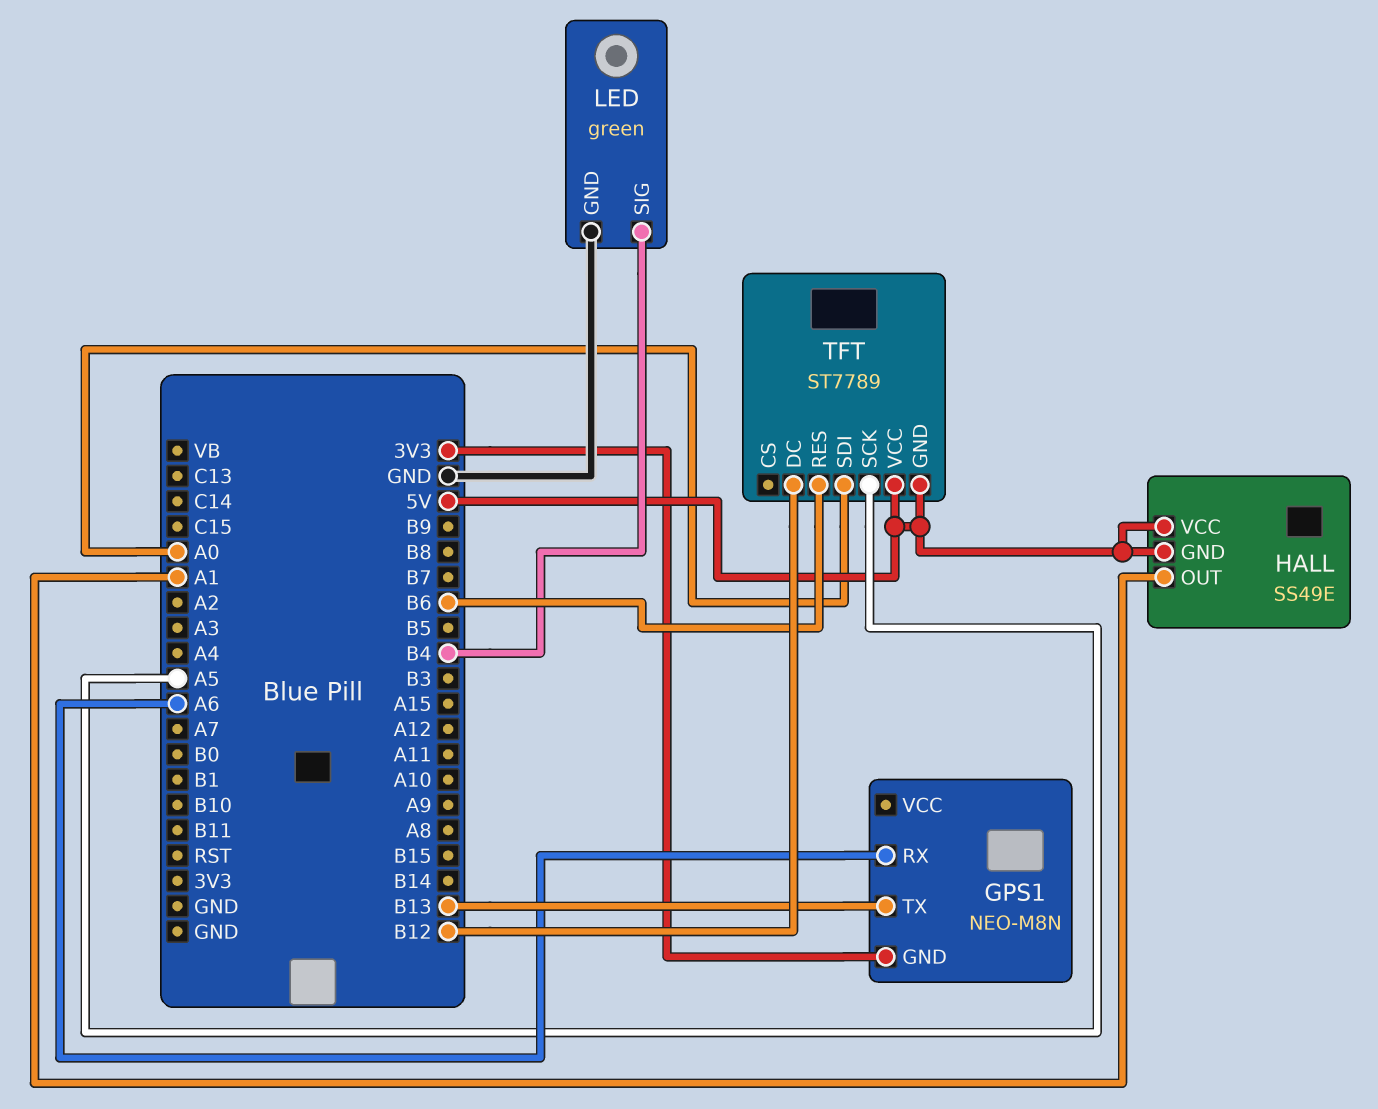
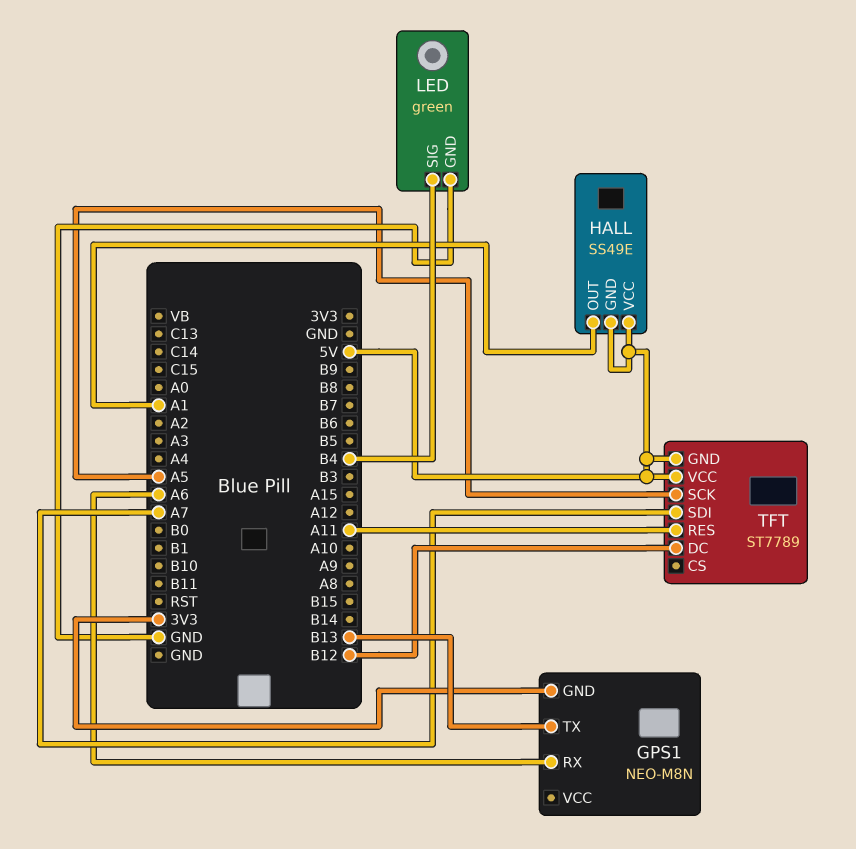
TFT pin RES: B6 -> A11
TFT pin SDI: A0 -> A7

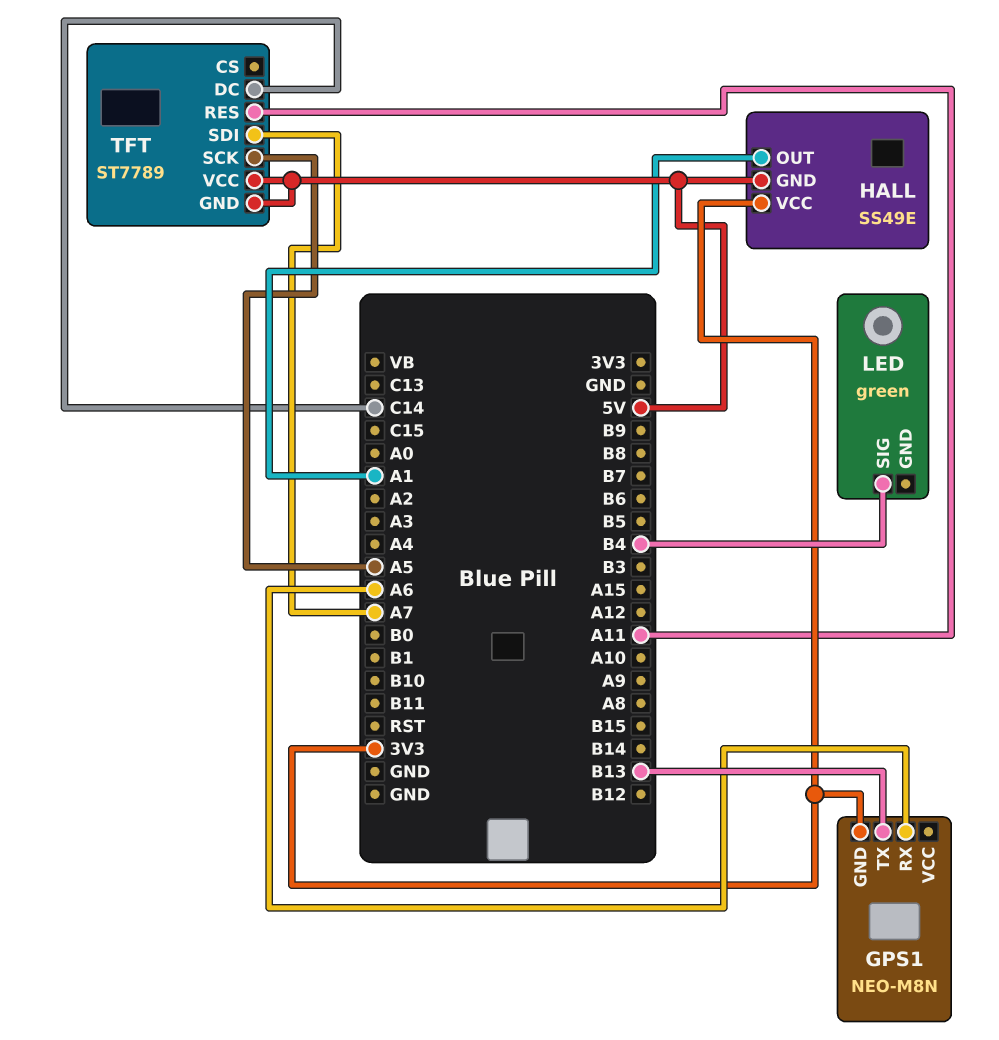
HALL pin VCC: 5V -> 3V3
LED pin GND: GND -> none
TFT pin DC: B12 -> C14

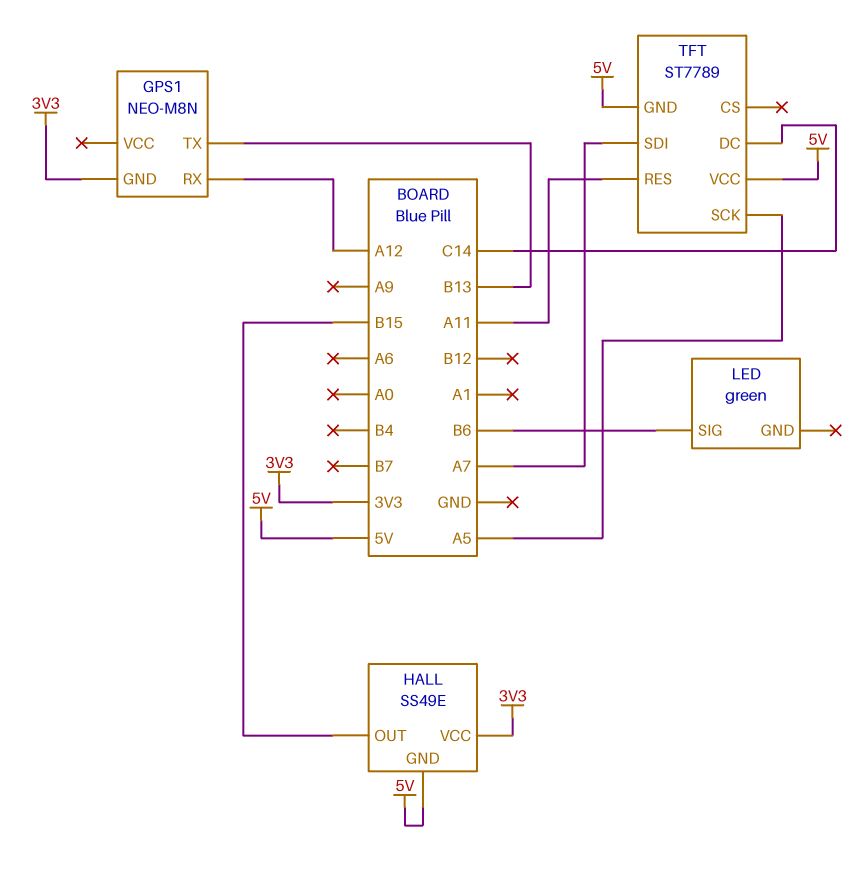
GPS1 pin RX: A6 -> A12
HALL pin OUT: A1 -> B15
LED pin SIG: B4 -> B6

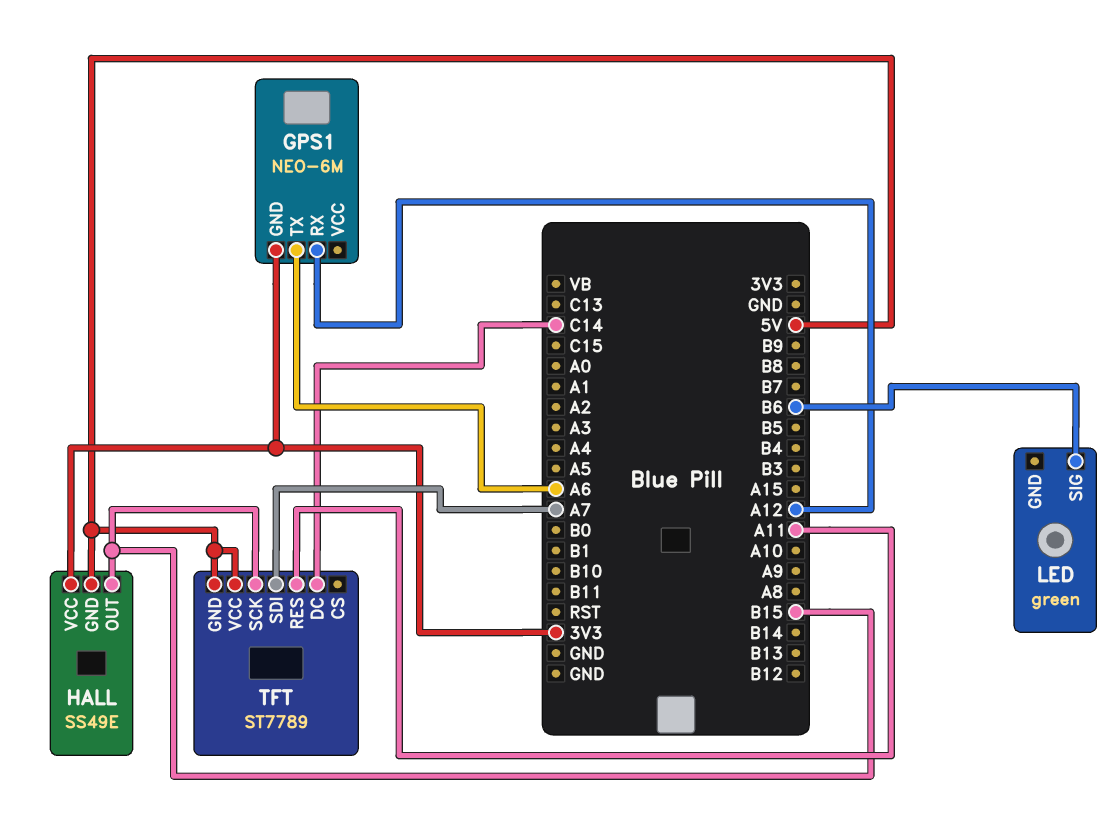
GPS1: NEO-M8N -> NEO-6M
GPS1 pin TX: B13 -> A6
TFT pin SCK: A5 -> B15

